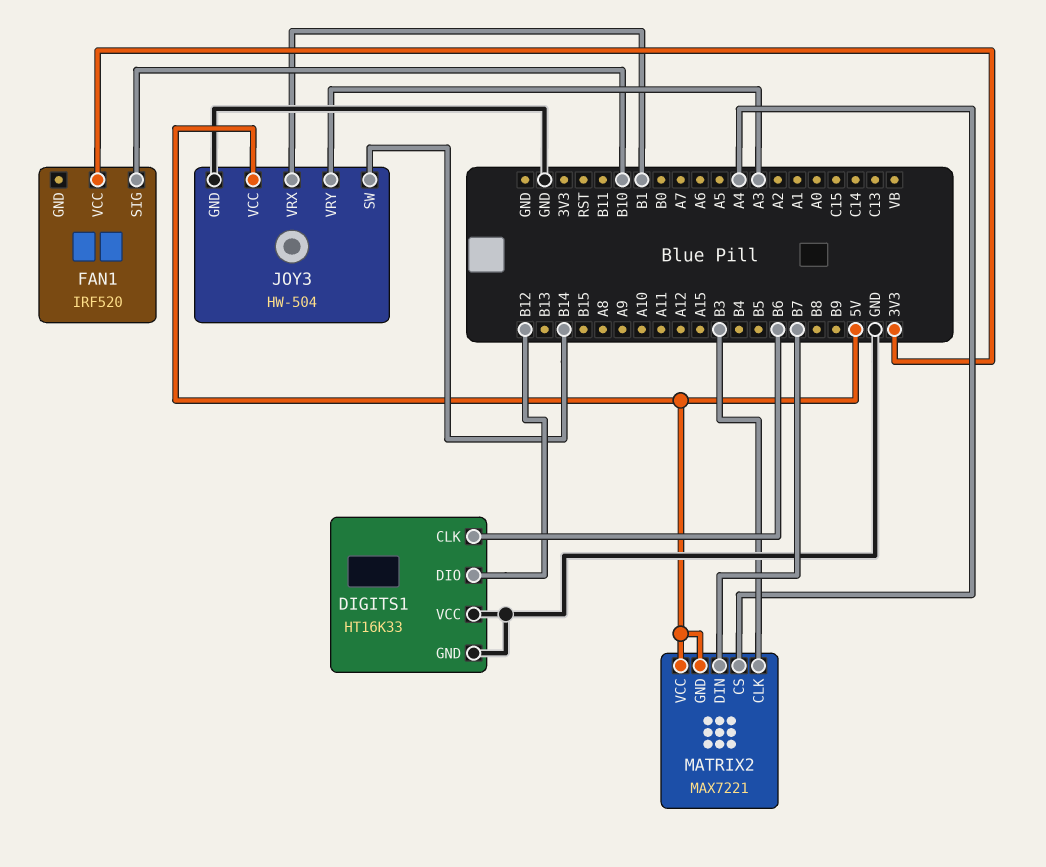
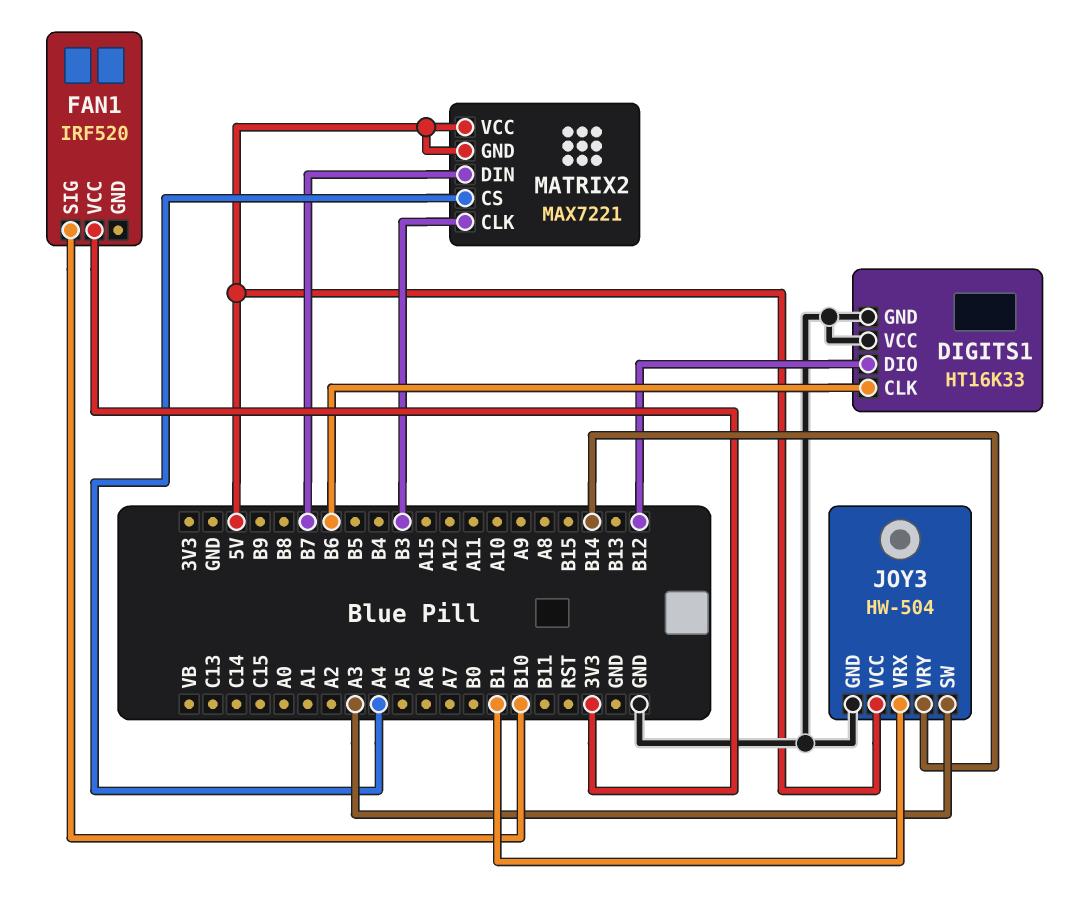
JOY3 pin SW: B14 -> A3
JOY3 pin VRY: A3 -> B14

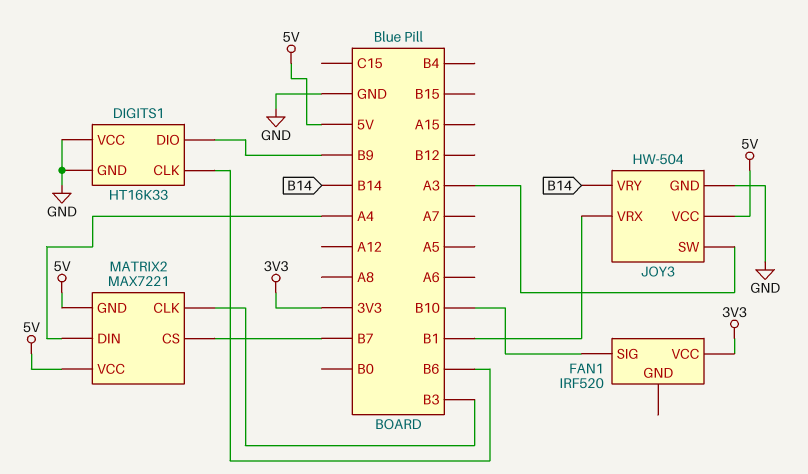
DIGITS1 pin DIO: B12 -> B9
MATRIX2 pin CS: A4 -> B7
MATRIX2 pin DIN: B7 -> A4

